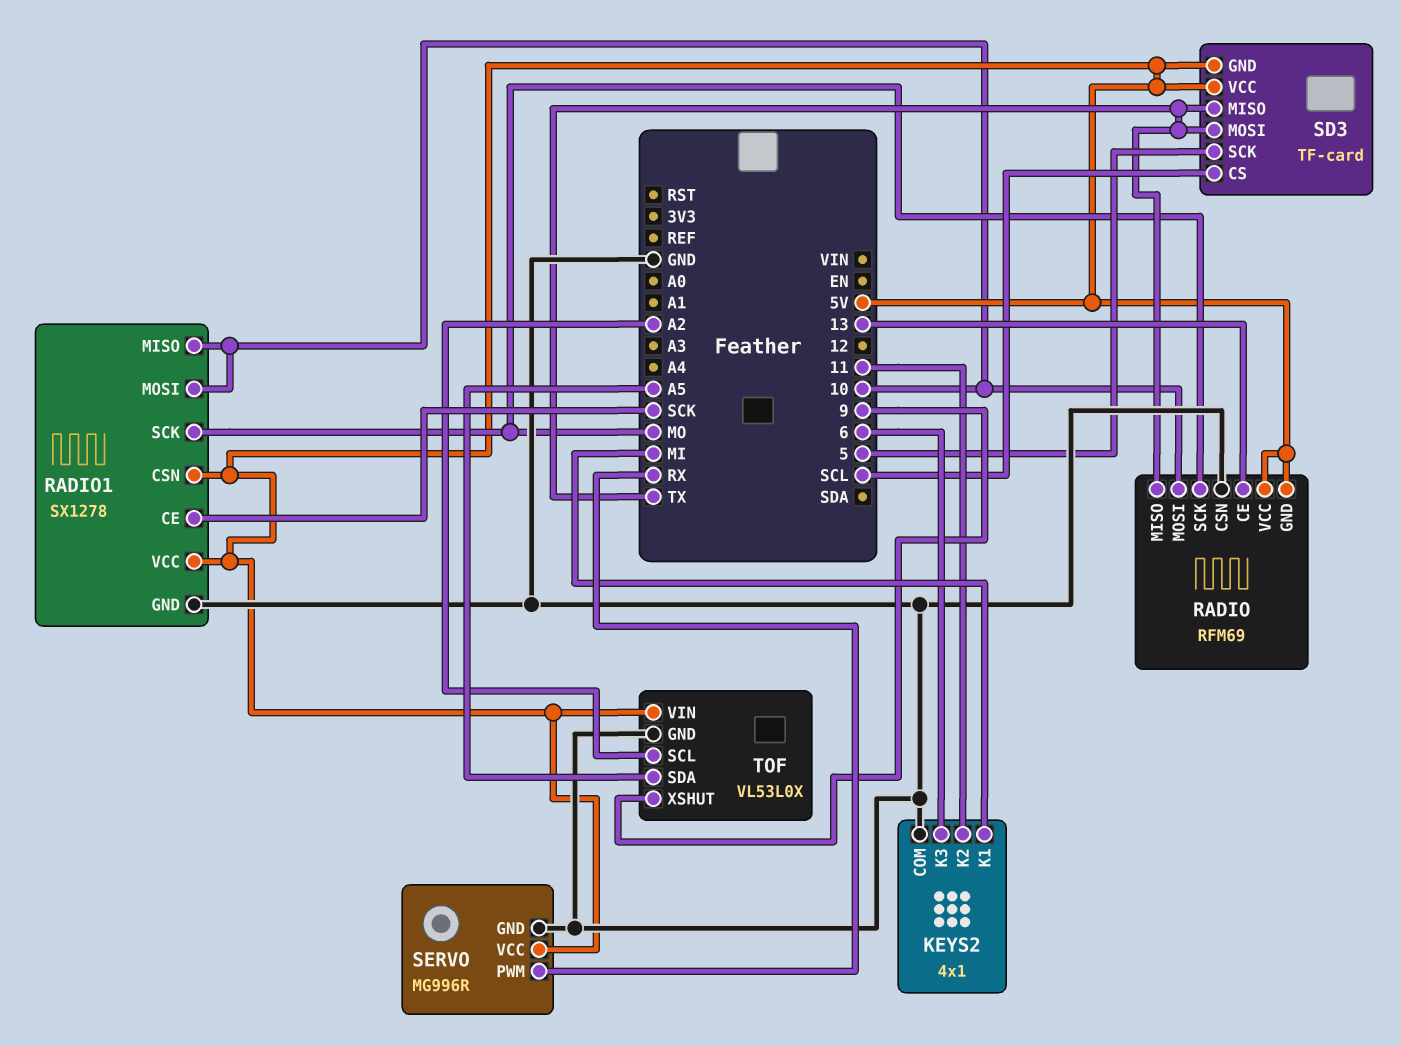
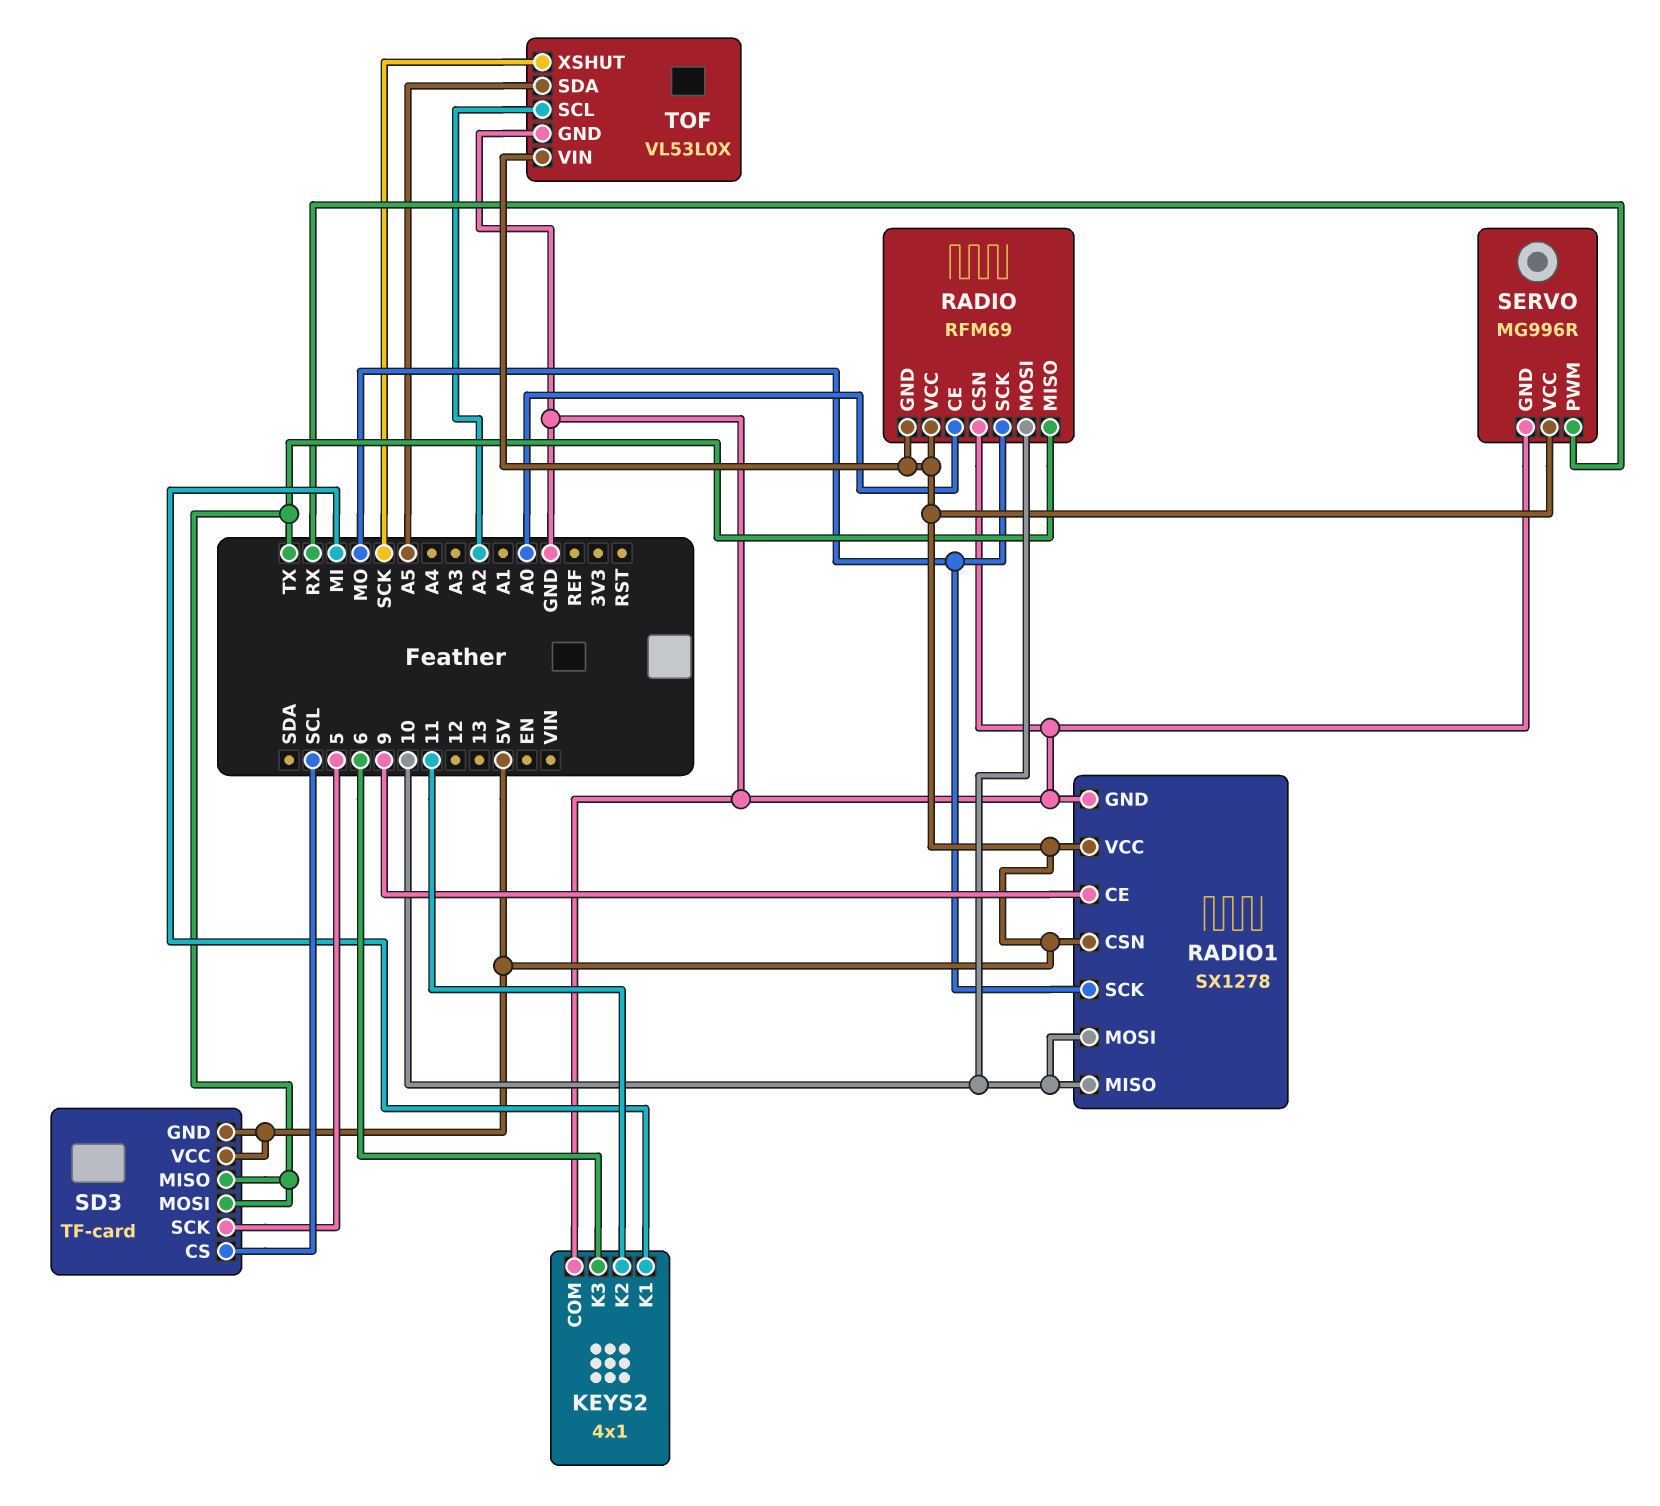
RADIO pin CE: 13 -> A0
RADIO1 pin CE: SCK -> 9
TOF pin XSHUT: 9 -> SCK

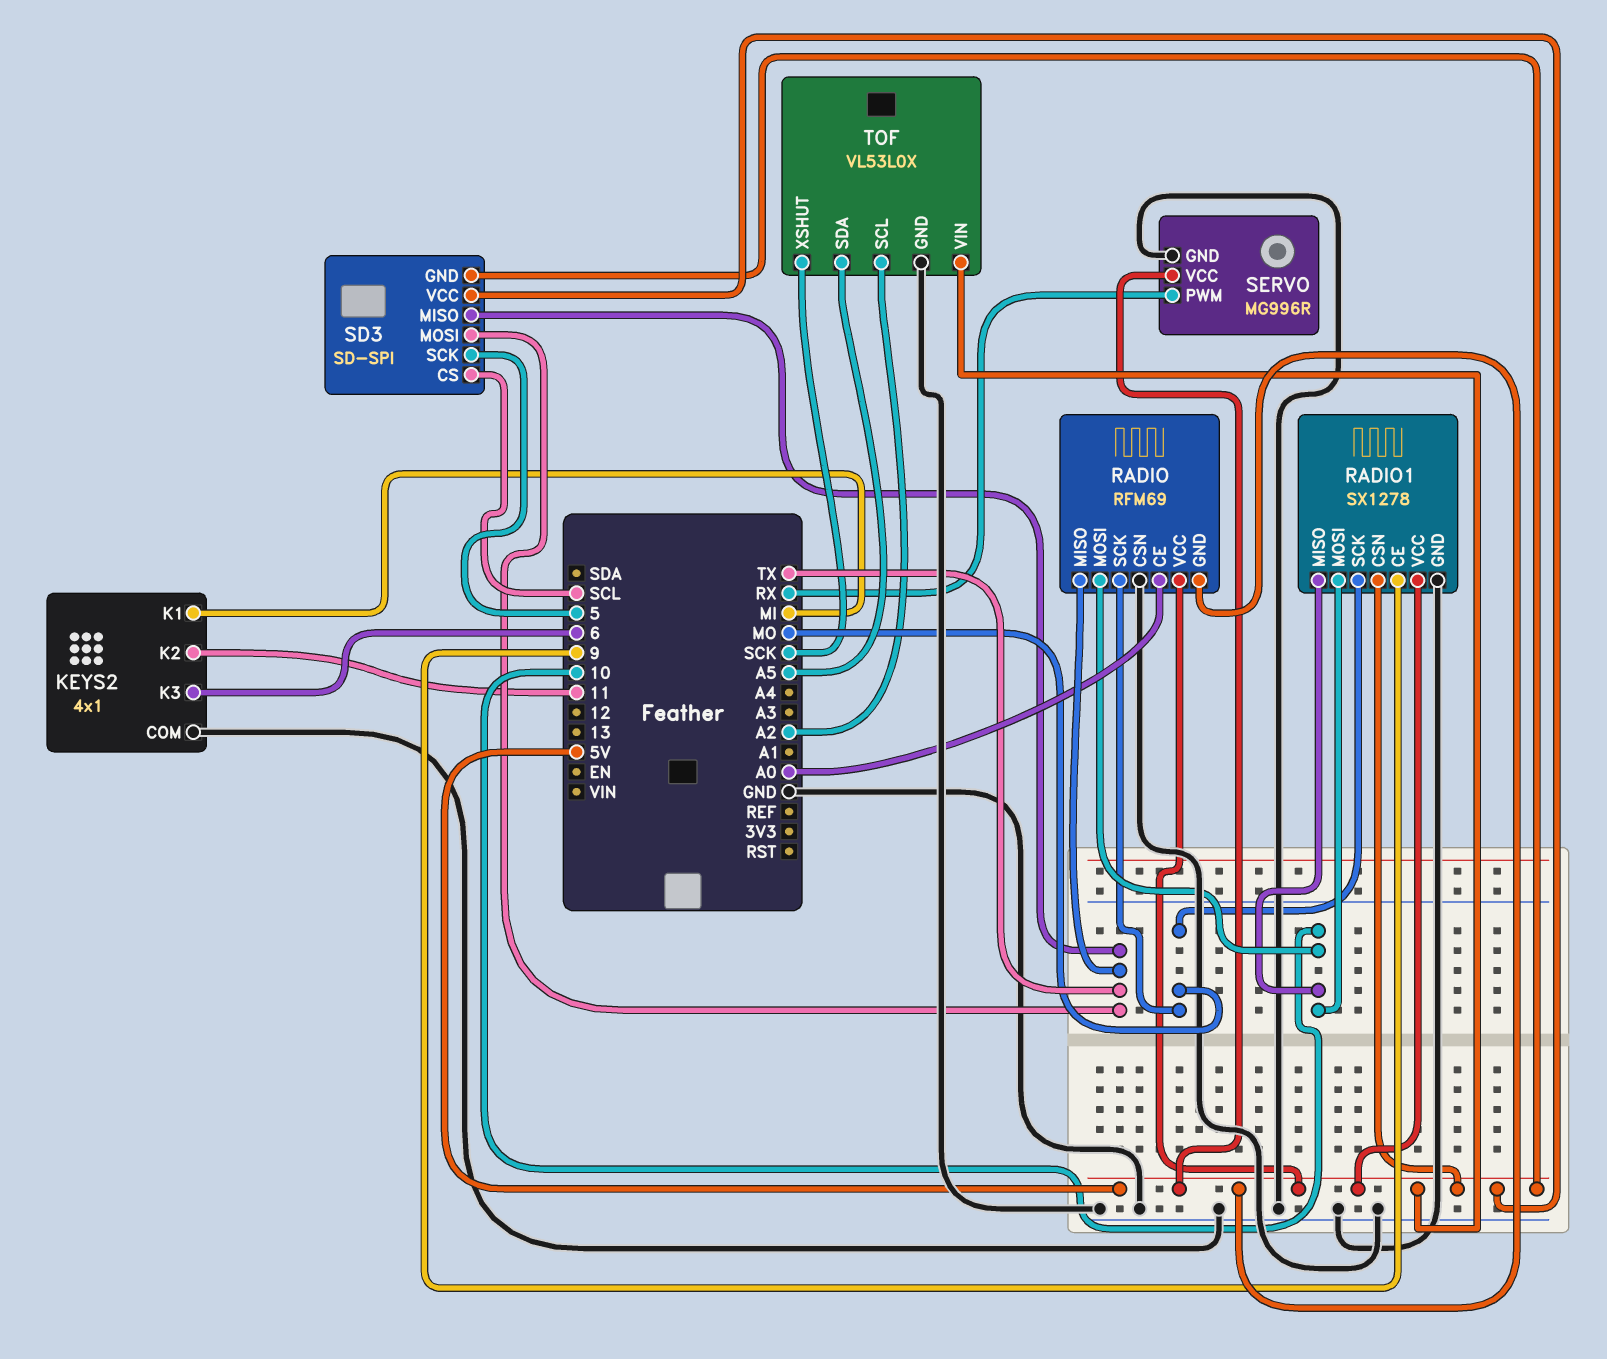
SD3: TF-card -> SD-SPI

